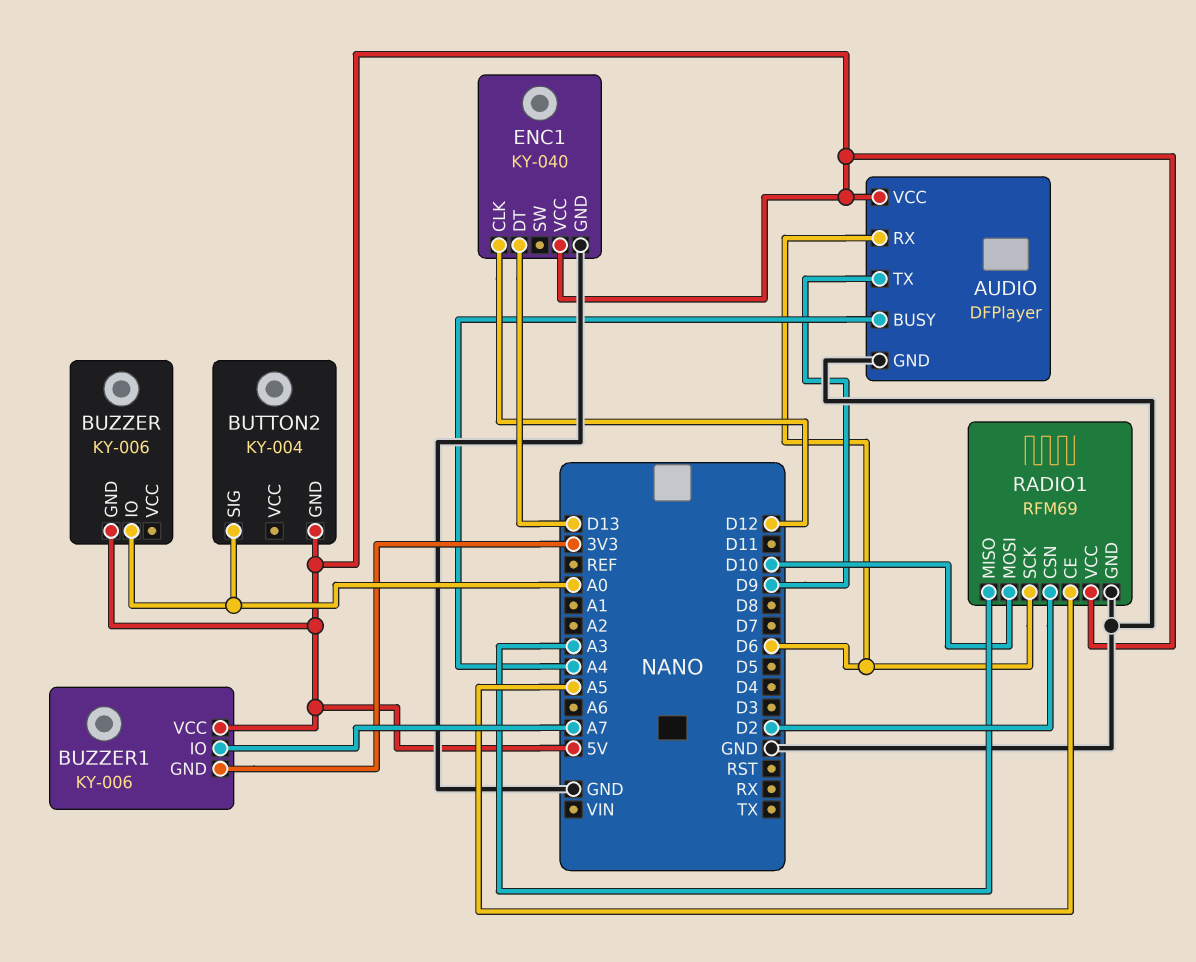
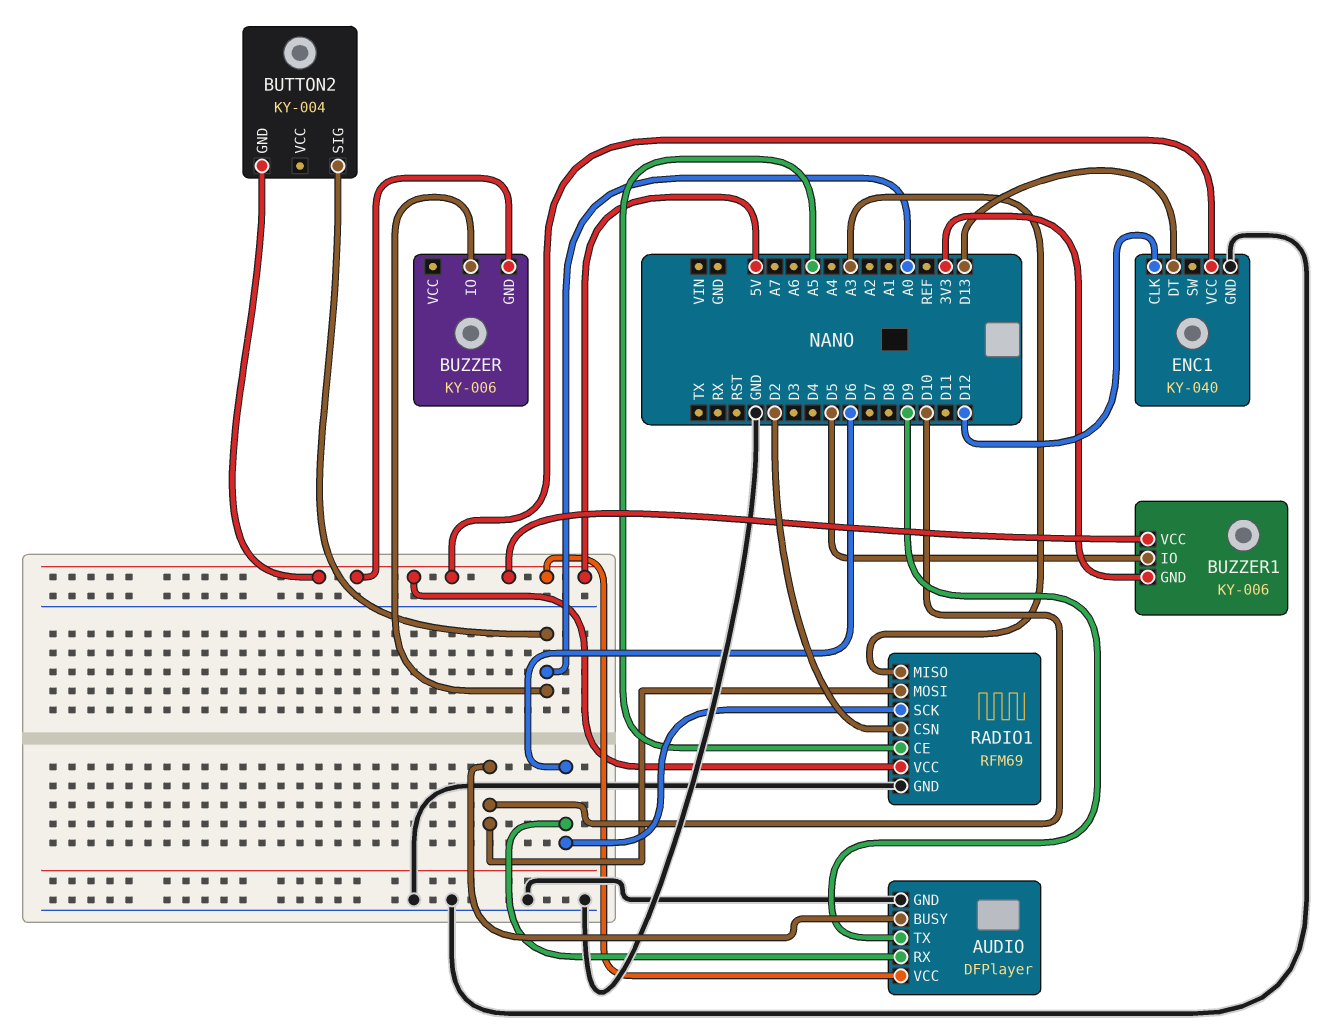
AUDIO pin BUSY: A4 -> D10
BUZZER1 pin IO: A7 -> D5

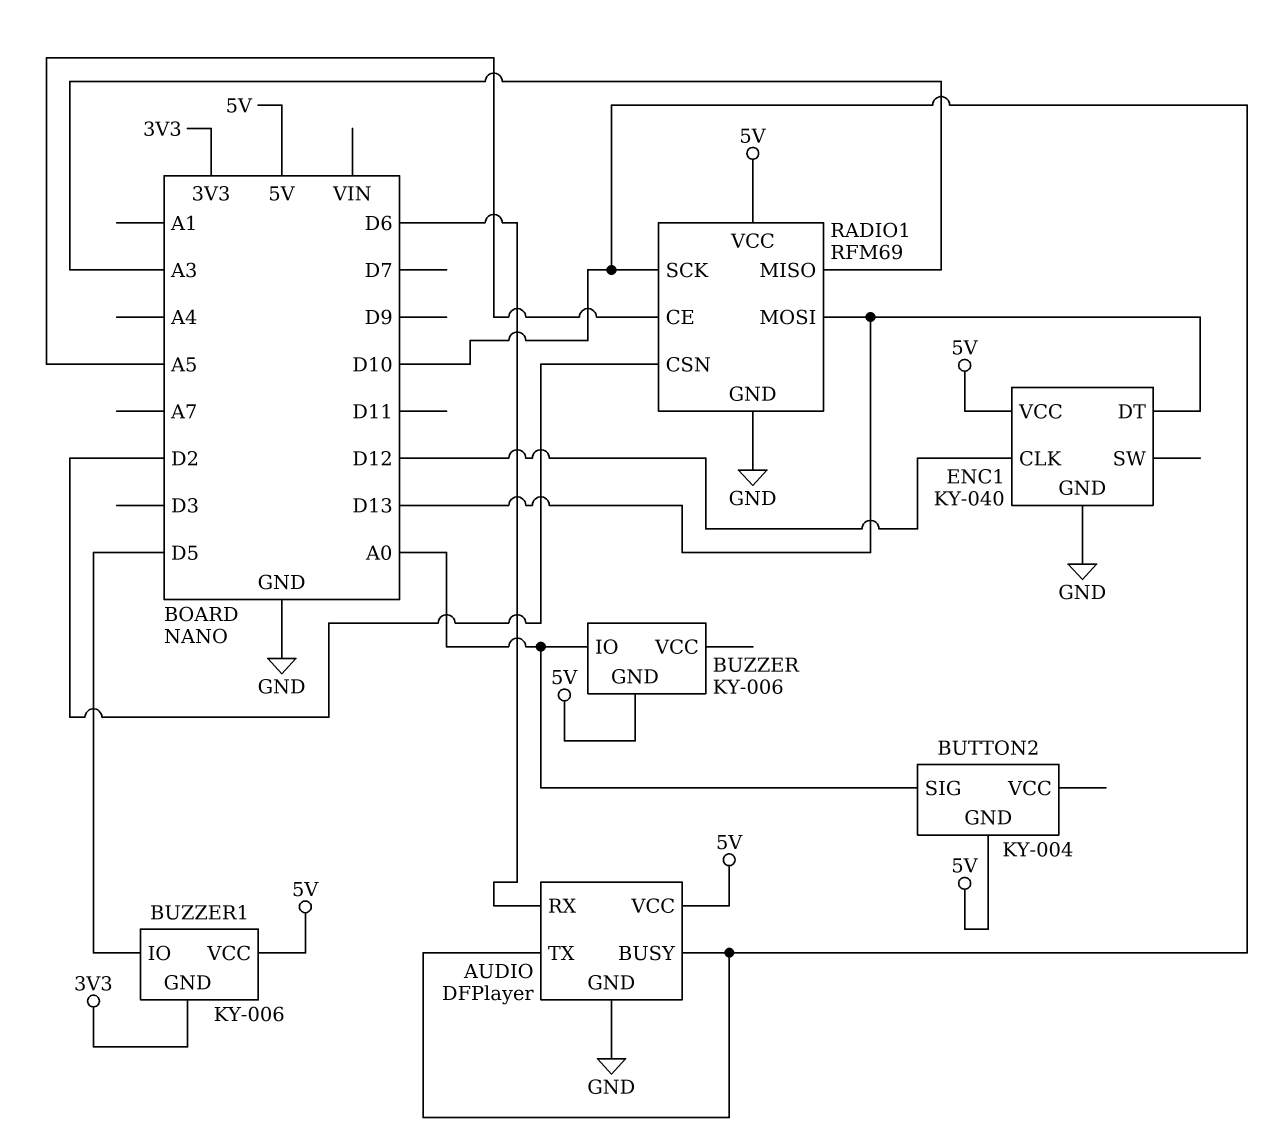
AUDIO pin TX: D9 -> D10
RADIO1 pin MOSI: D10 -> D13
RADIO1 pin SCK: D6 -> D10

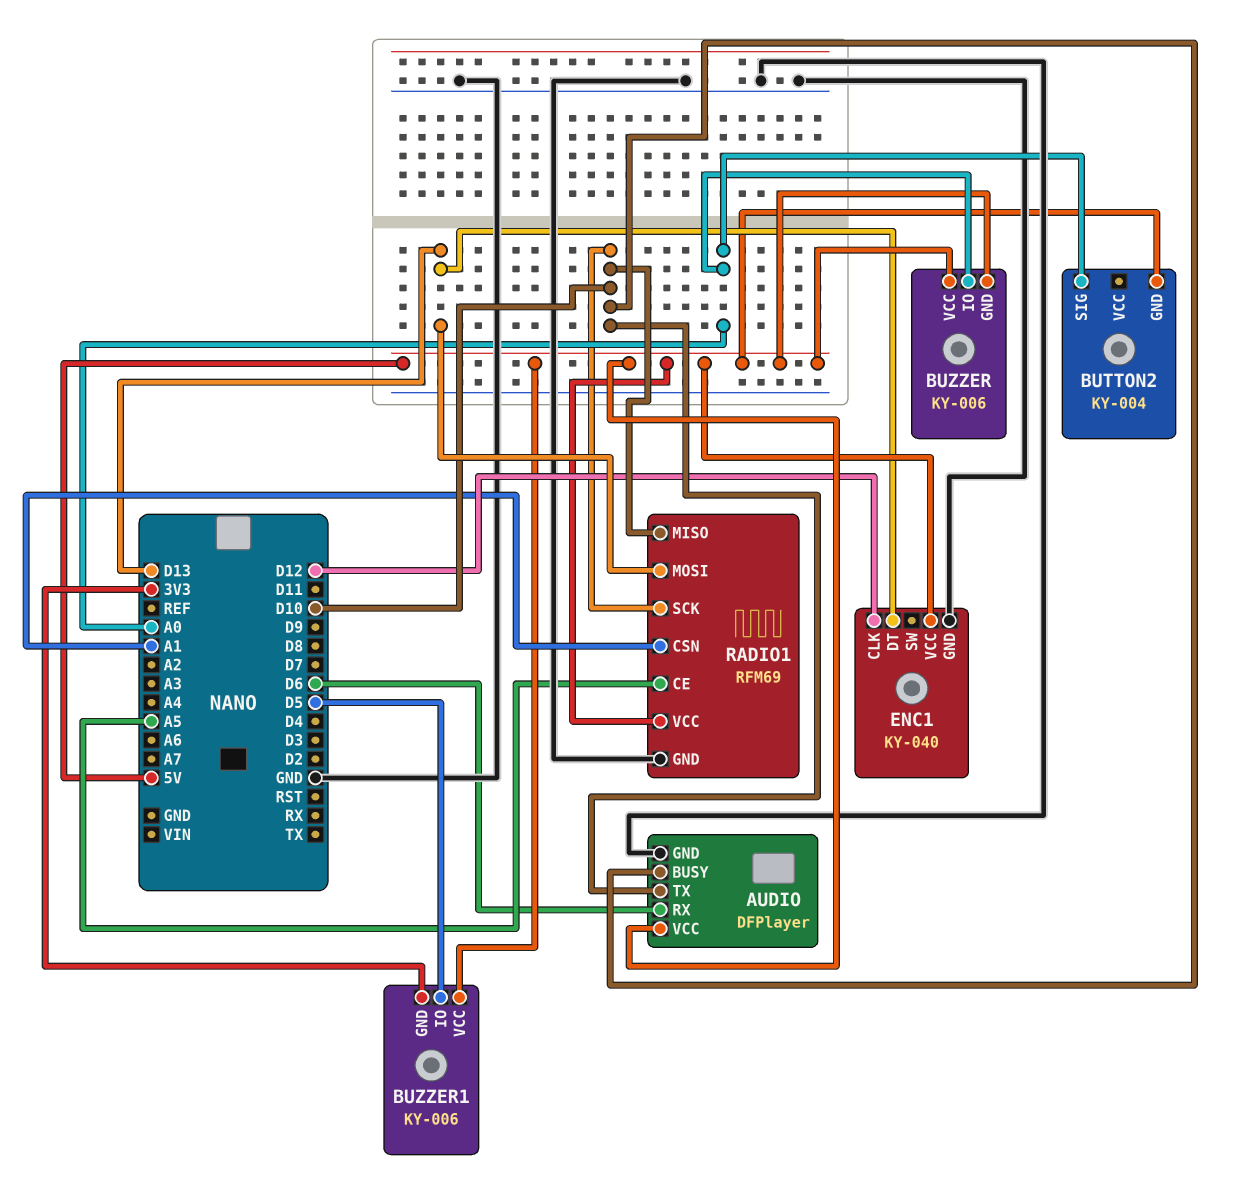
BUZZER pin VCC: none -> 5V
RADIO1 pin CSN: D2 -> A1
RADIO1 pin MISO: A3 -> D10

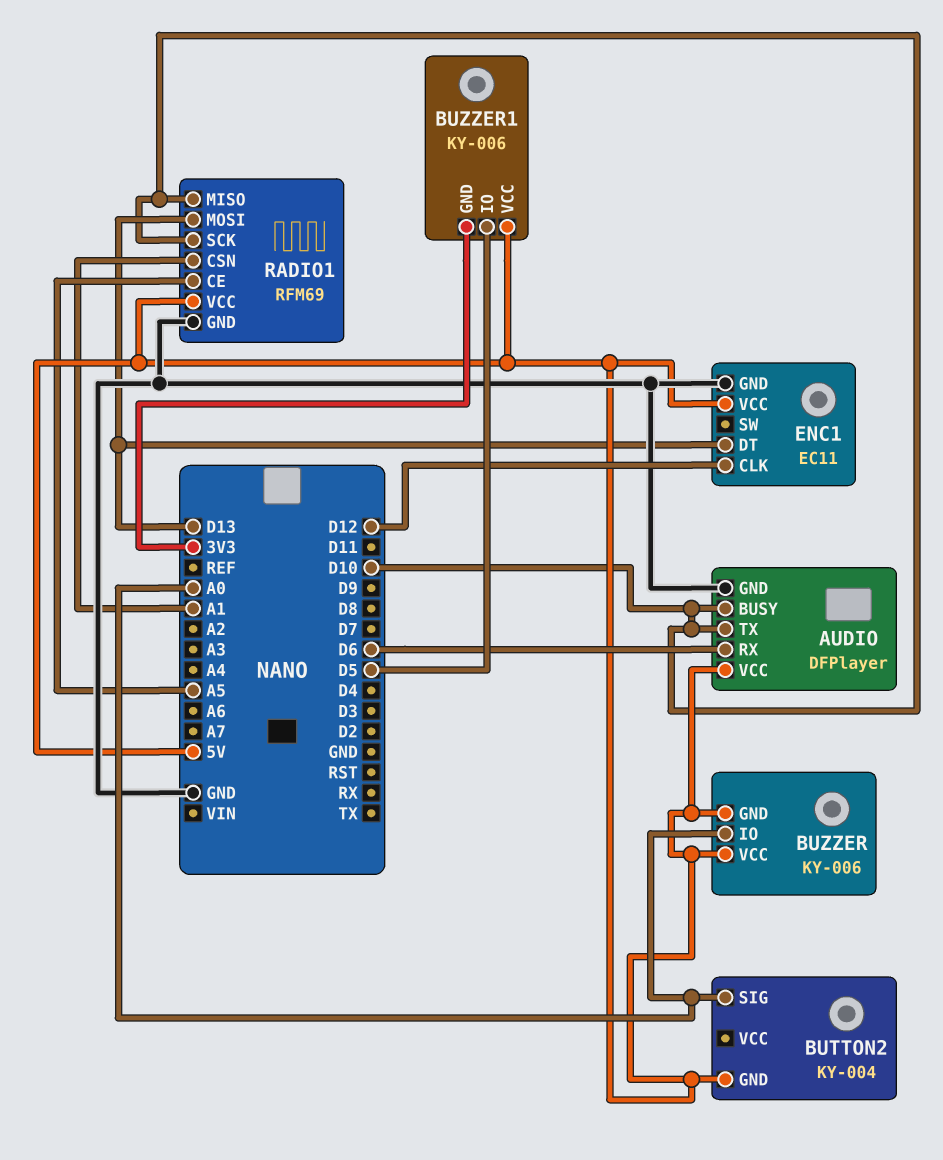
ENC1: KY-040 -> EC11

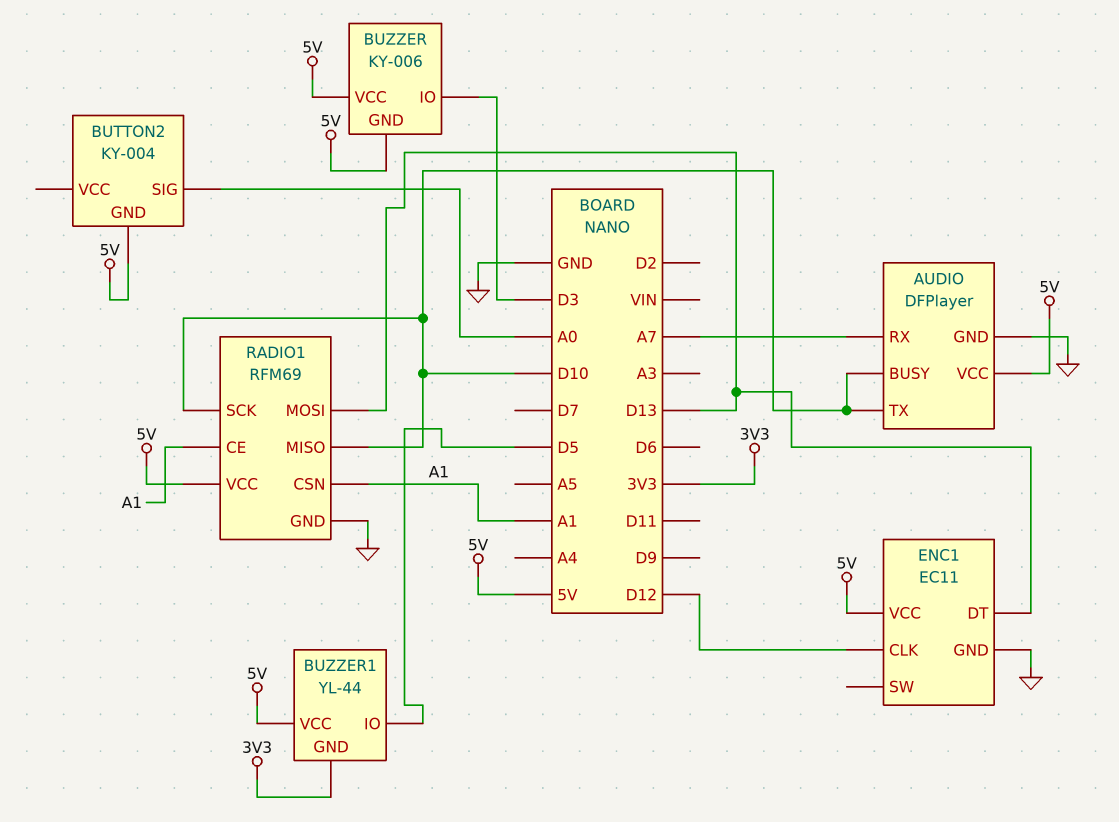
AUDIO pin RX: D6 -> A7
BUZZER pin IO: A0 -> D3
BUZZER1: KY-006 -> YL-44
RADIO1 pin CE: A5 -> A1

